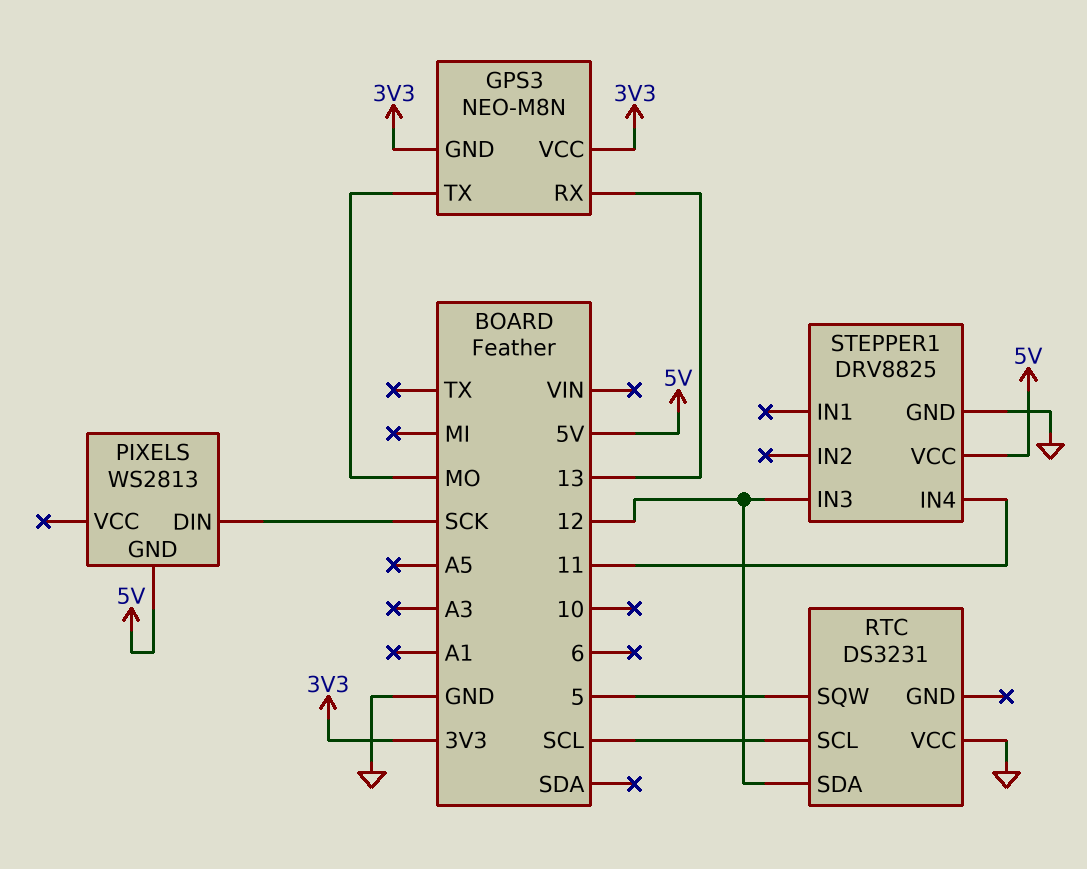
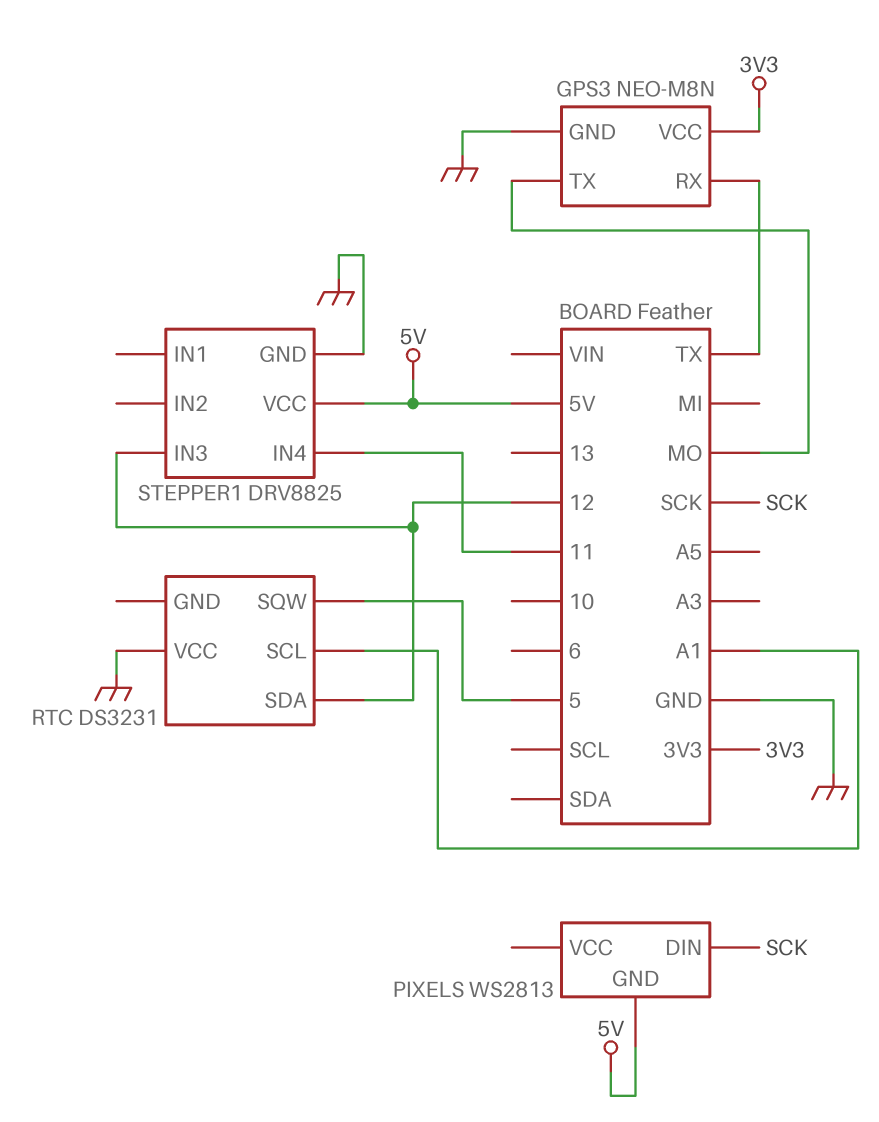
GPS3 pin GND: 3V3 -> GND
GPS3 pin RX: 13 -> TX
RTC pin SCL: SCL -> A1

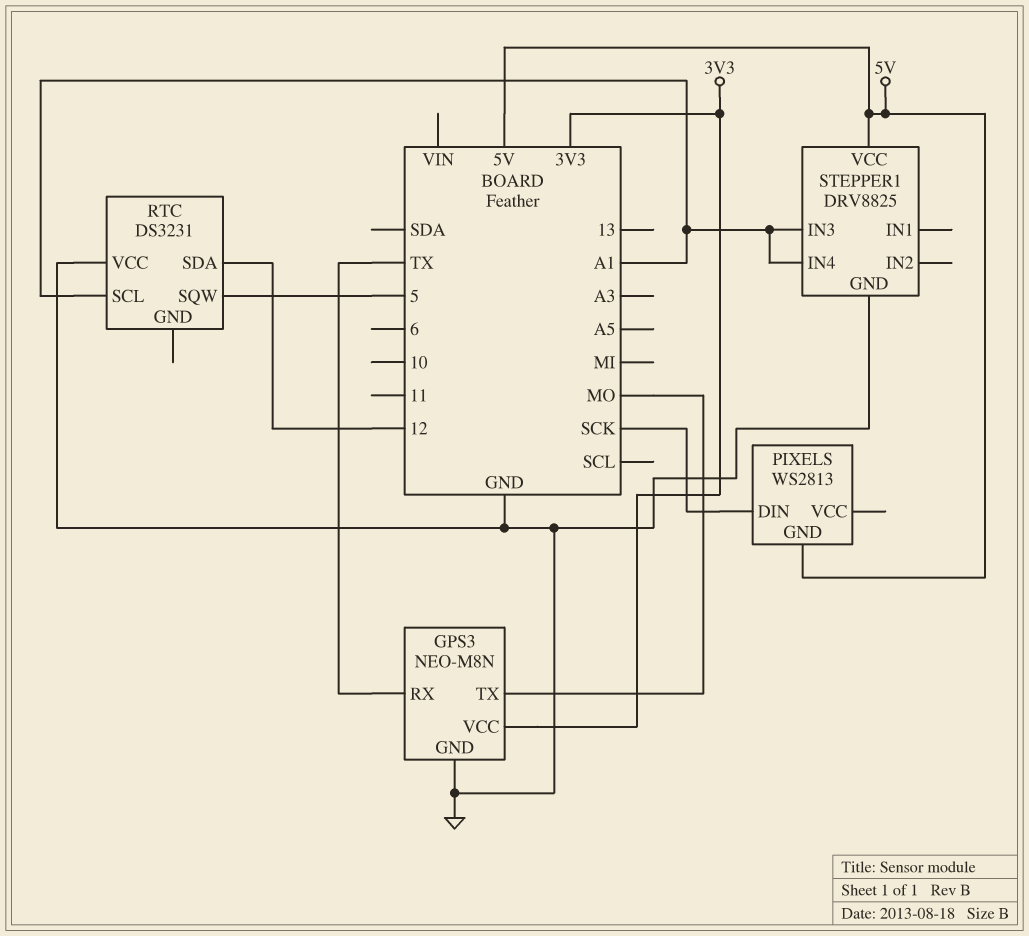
STEPPER1 pin IN3: 12 -> A1
STEPPER1 pin IN4: 11 -> A1

